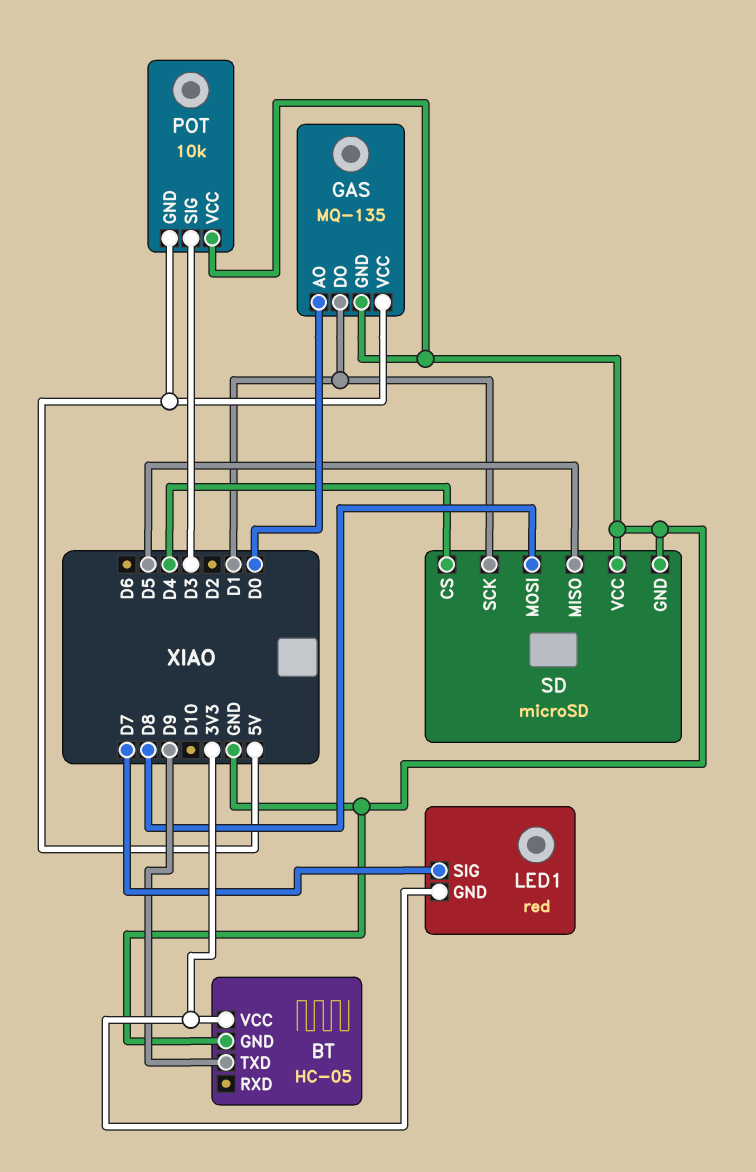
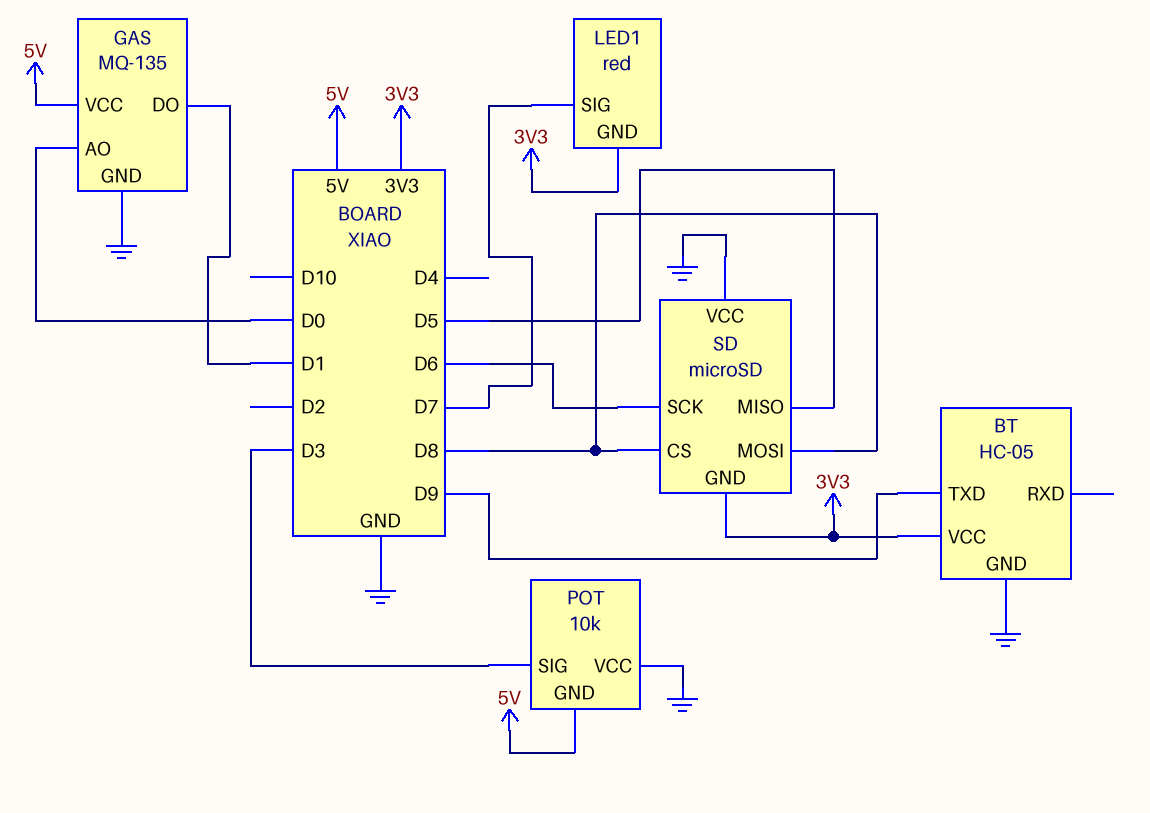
SD pin CS: D4 -> D8
SD pin GND: GND -> 3V3
SD pin SCK: D1 -> D6

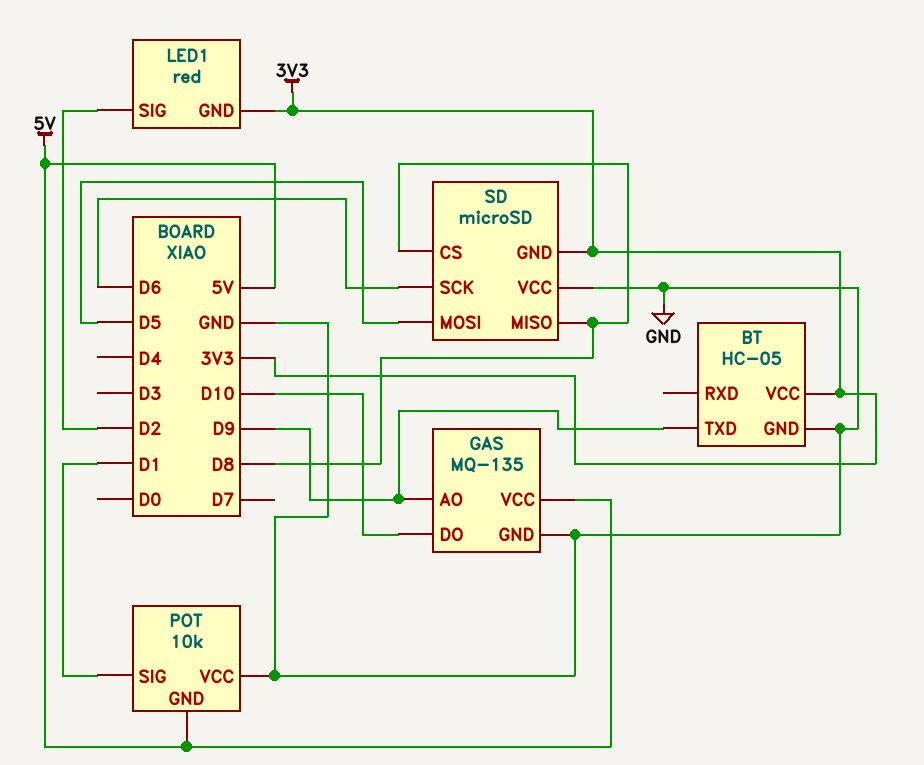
GAS pin AO: D0 -> D9
GAS pin DO: D1 -> D10
LED1 pin SIG: D7 -> D2
POT pin SIG: D3 -> D1
SD pin MISO: D5 -> D8
SD pin MOSI: D8 -> D5

